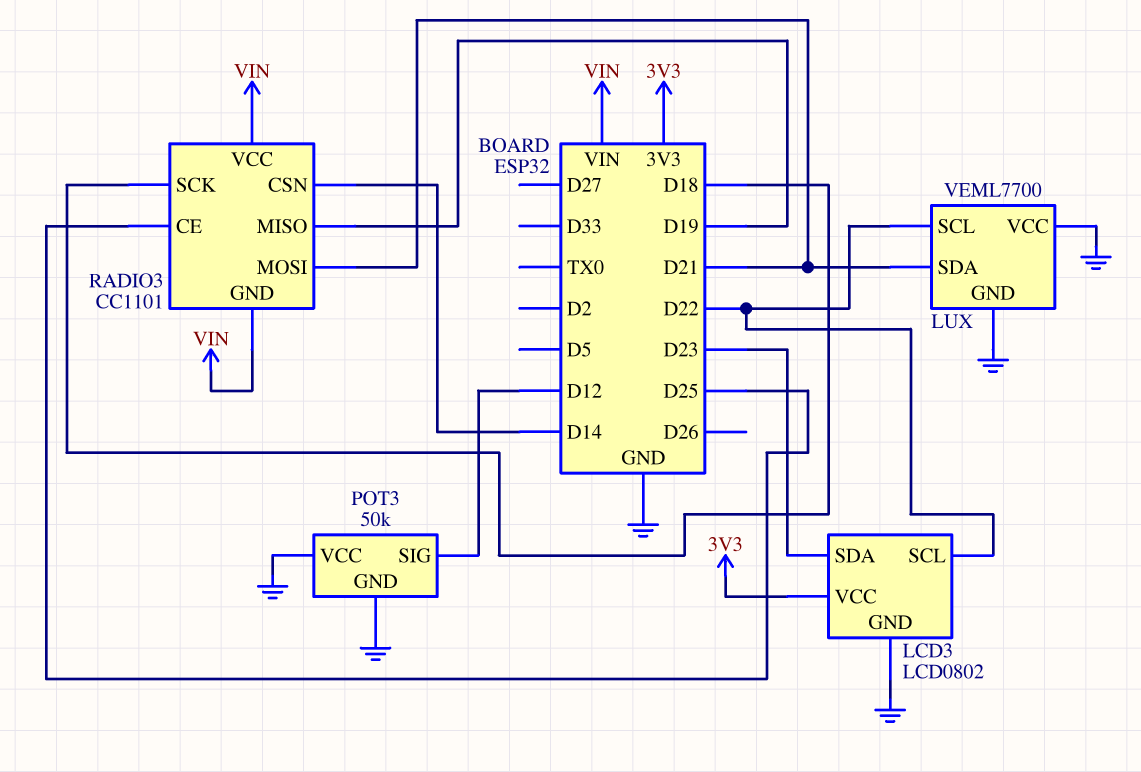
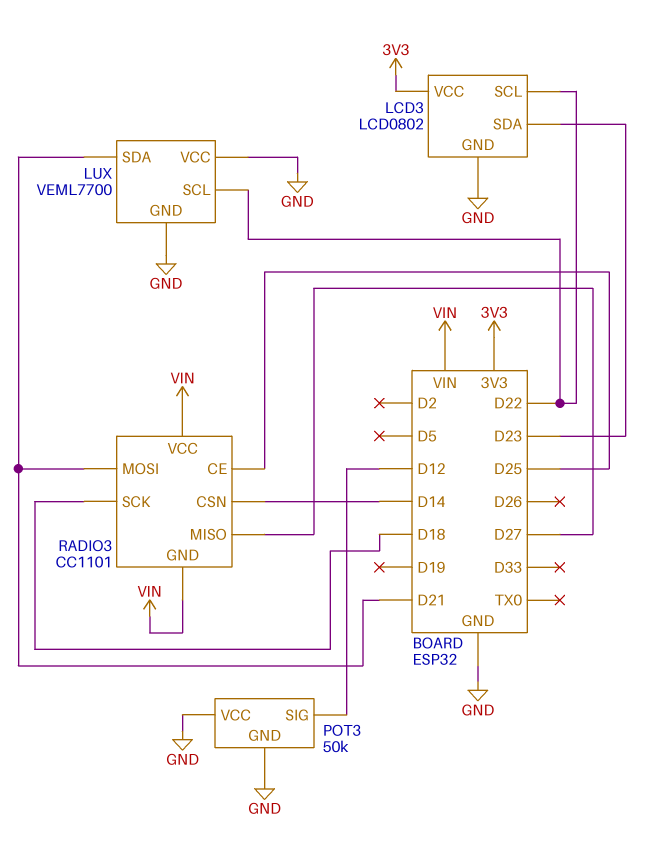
RADIO3 pin MISO: D19 -> D27

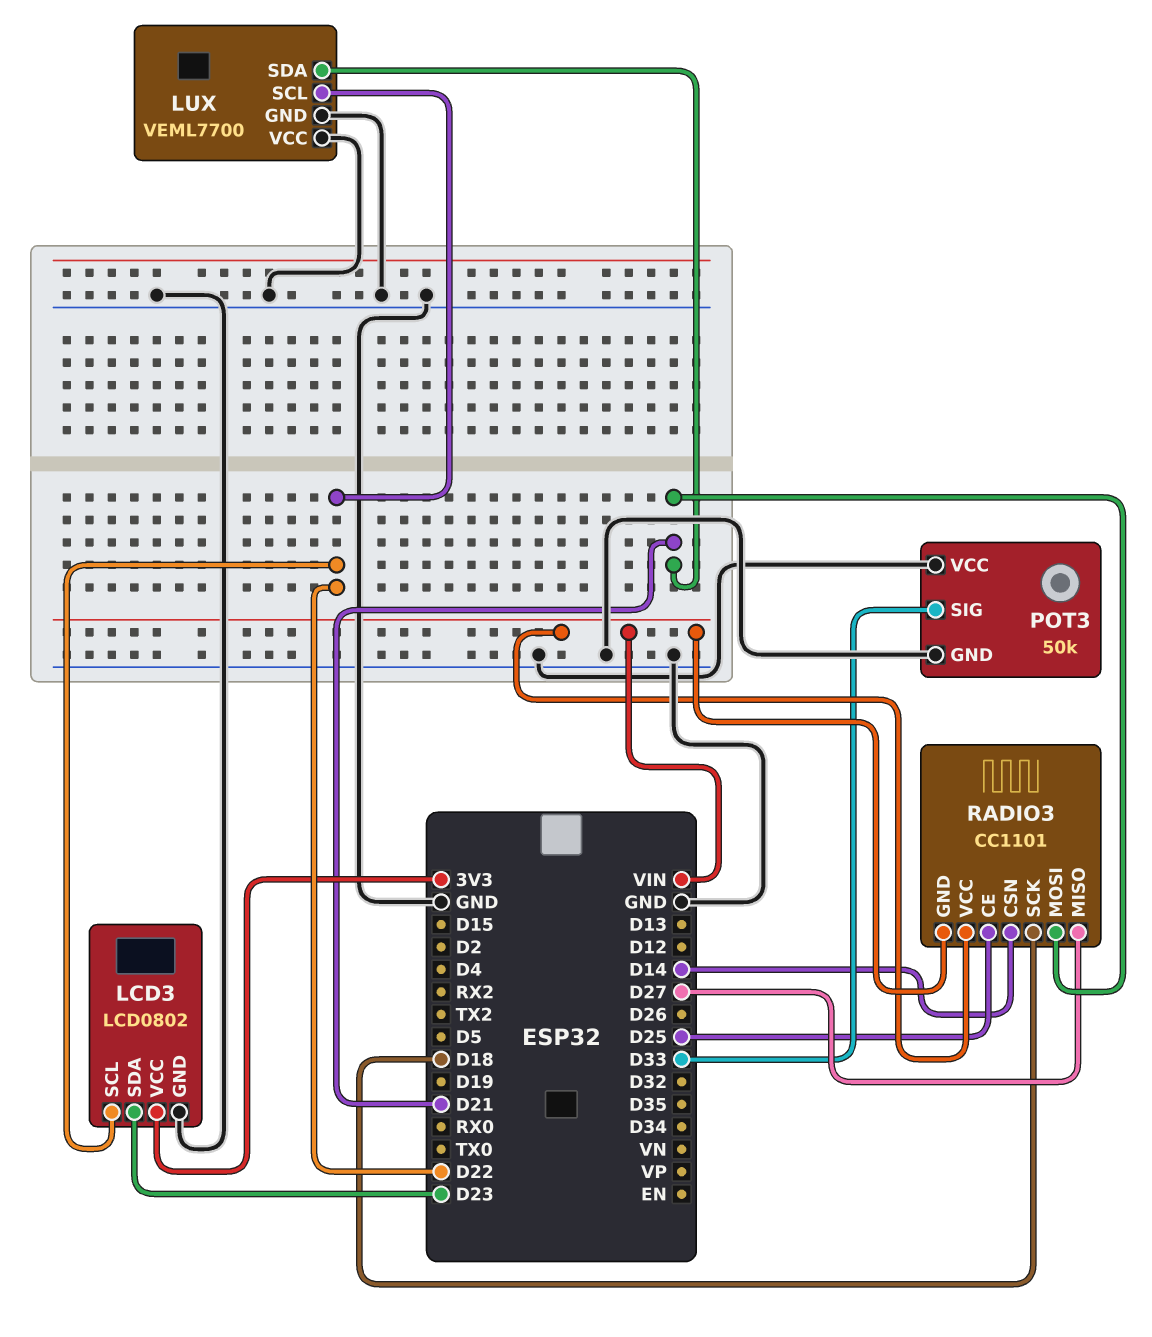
POT3 pin SIG: D12 -> D33

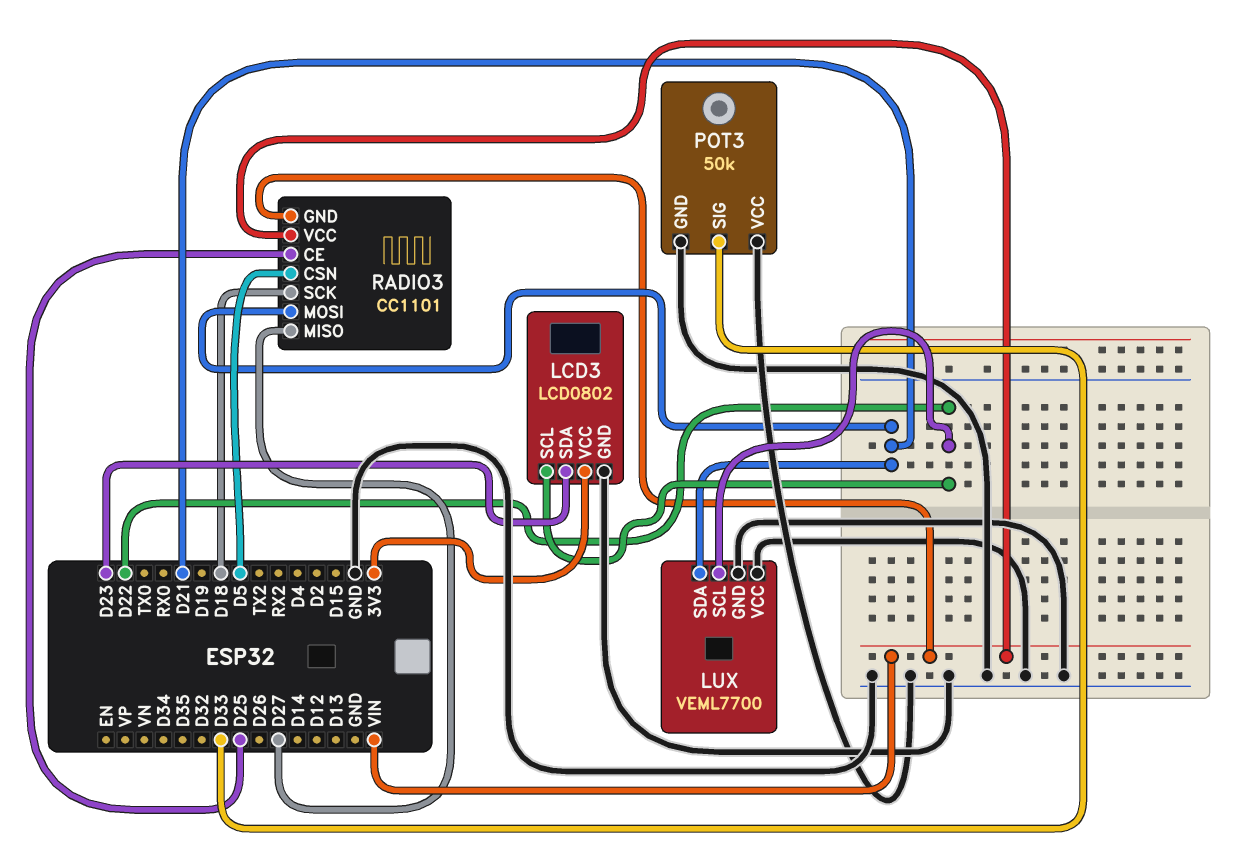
RADIO3 pin CSN: D14 -> D5

